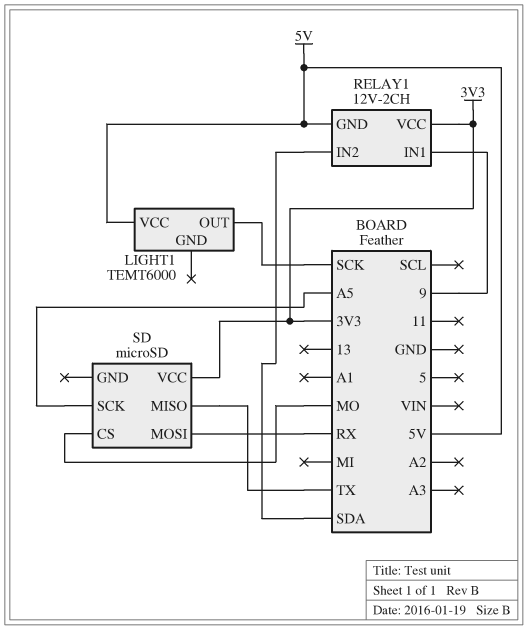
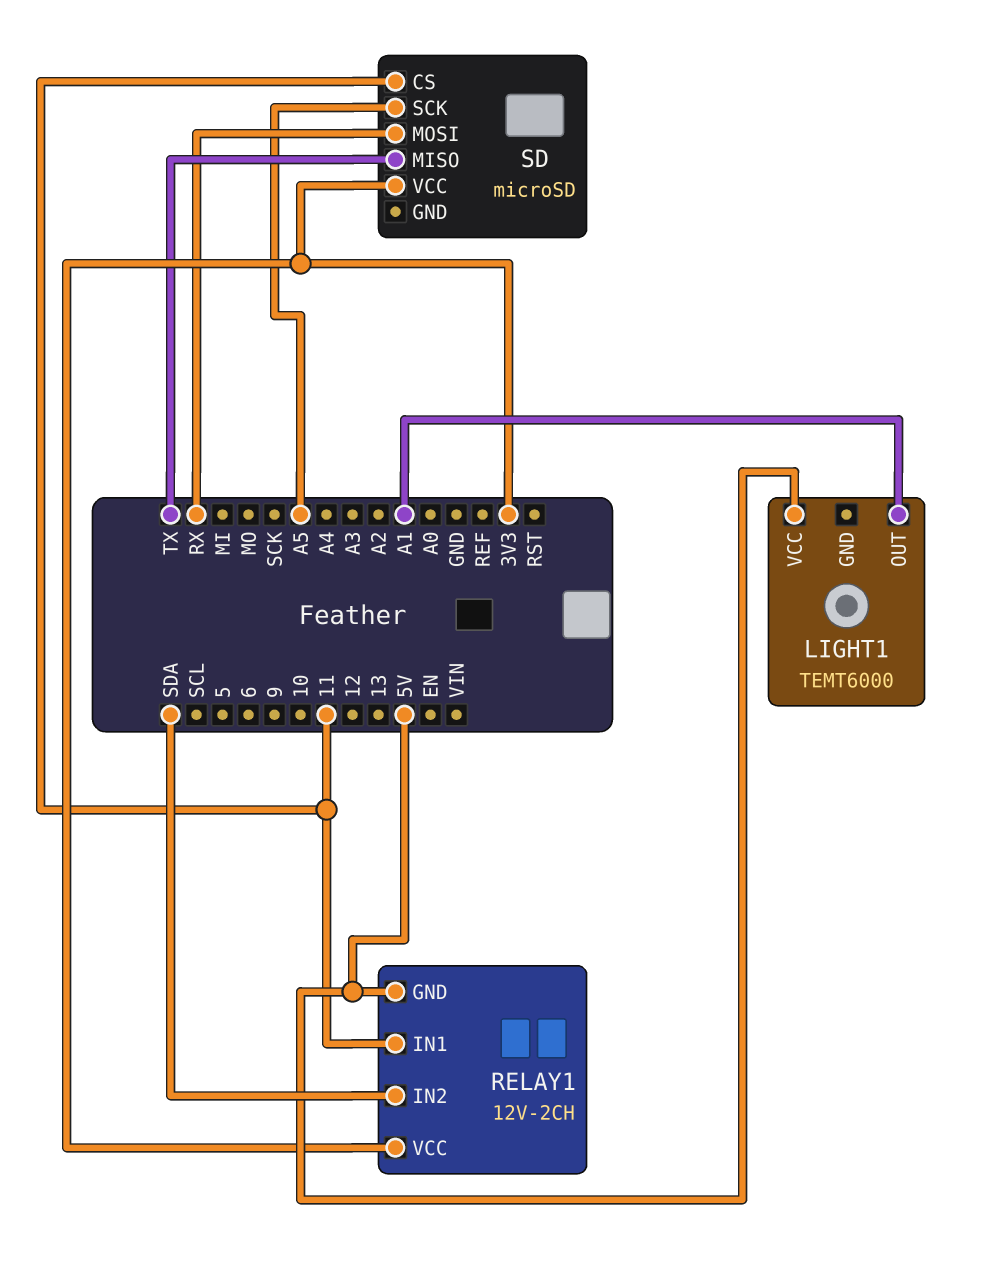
LIGHT1 pin OUT: SCK -> A1
RELAY1 pin IN1: 9 -> 11
SD pin CS: MO -> 11

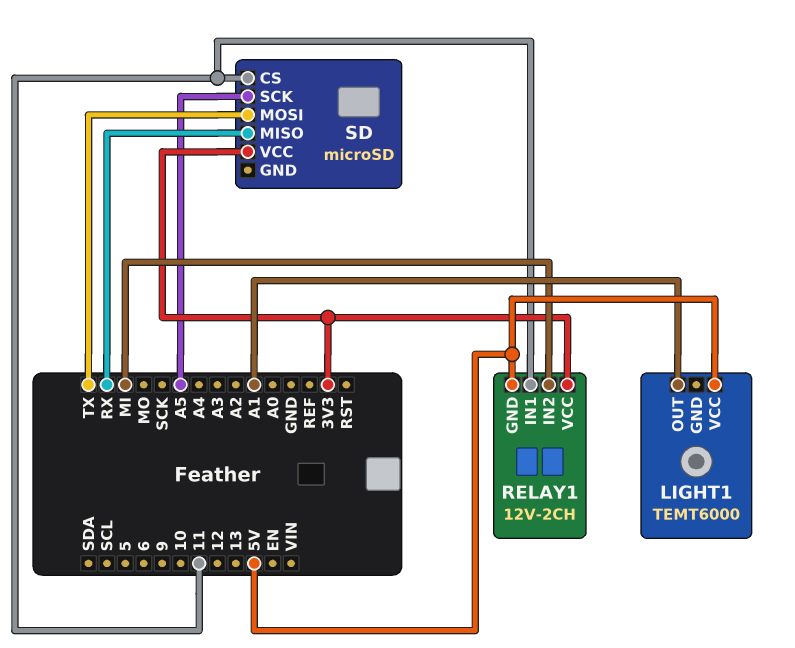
RELAY1 pin IN2: SDA -> MI
SD pin MISO: TX -> RX
SD pin MOSI: RX -> TX

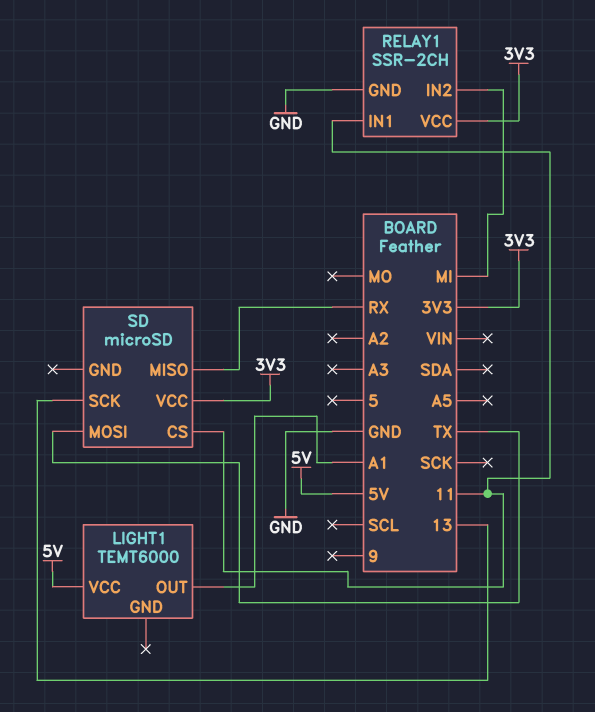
RELAY1: 12V-2CH -> SSR-2CH
RELAY1 pin GND: 5V -> GND
SD pin SCK: A5 -> 13

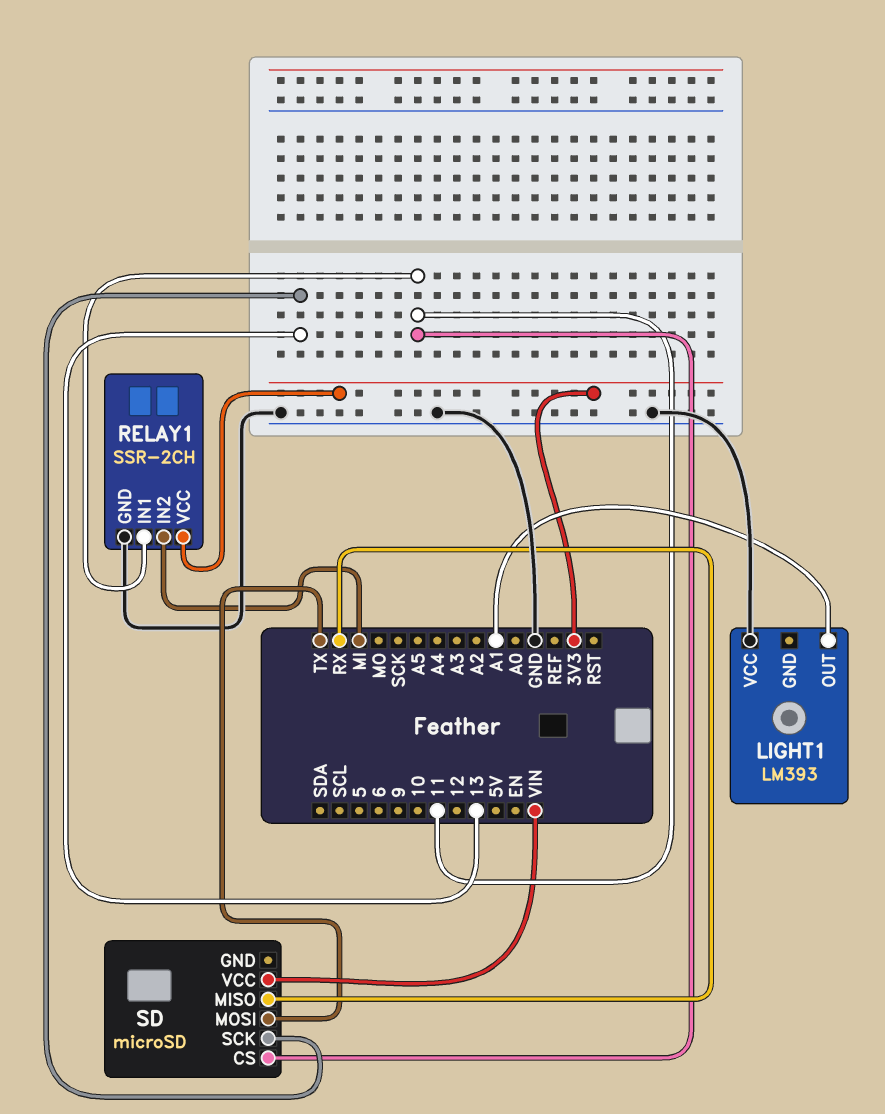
LIGHT1: TEMT6000 -> LM393
LIGHT1 pin VCC: 5V -> GND
SD pin VCC: 3V3 -> VIN

